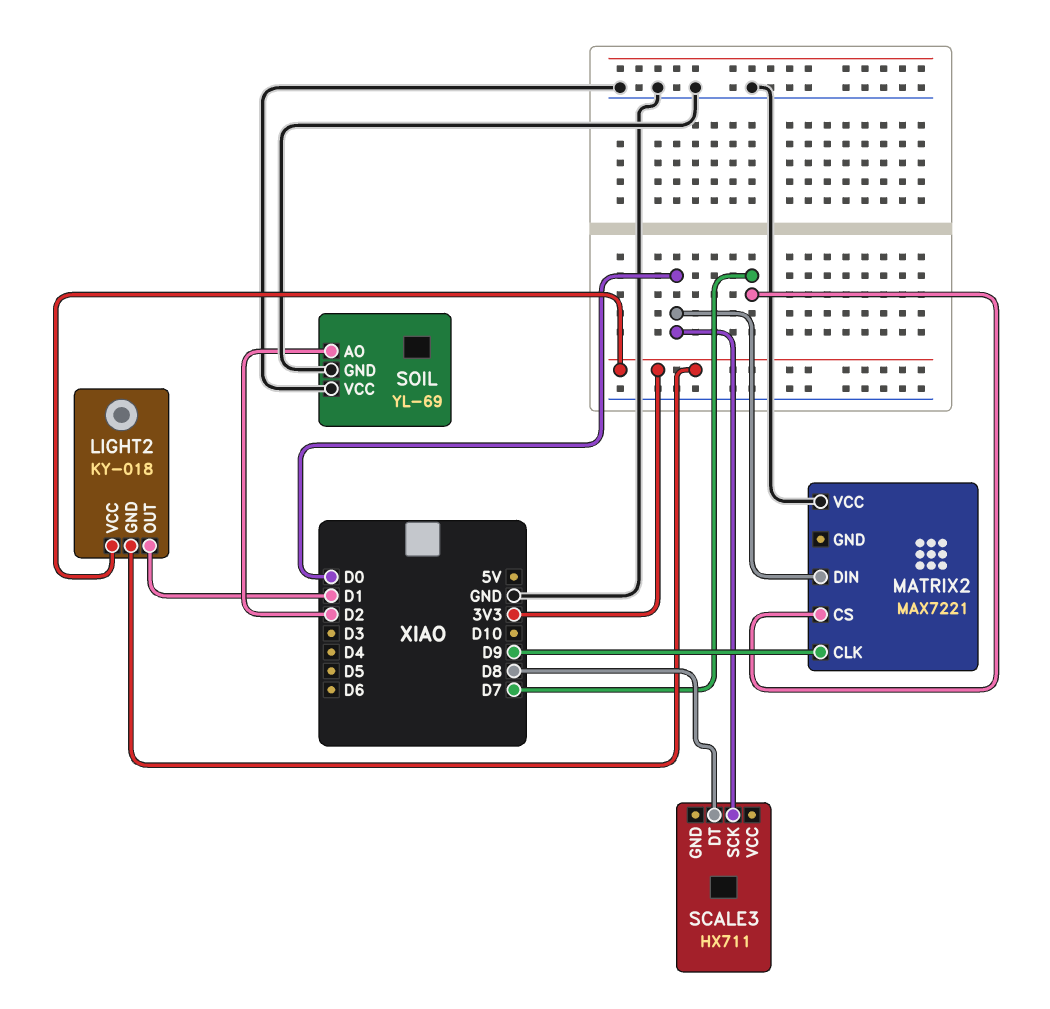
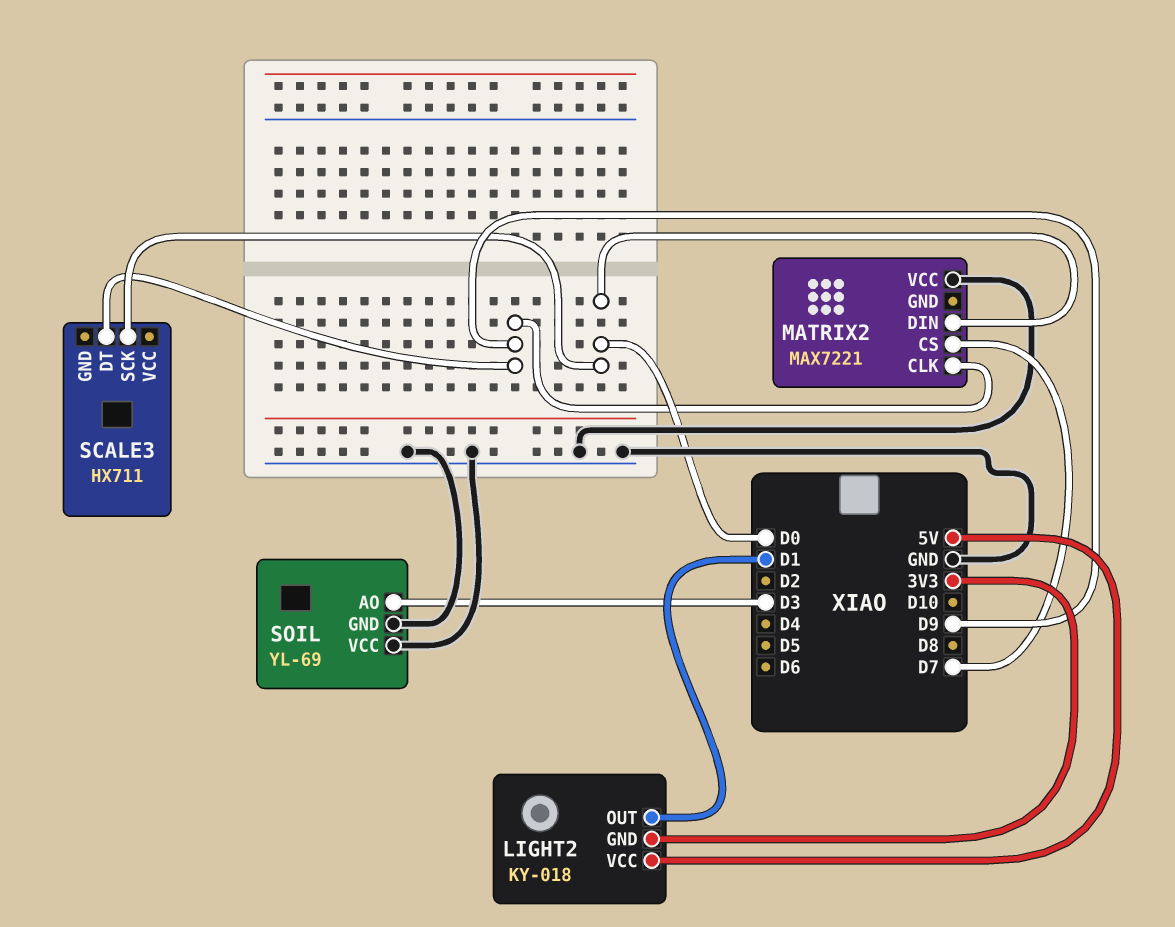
LIGHT2 pin VCC: 3V3 -> 5V
SCALE3 pin DT: D8 -> D9
SOIL pin AO: D2 -> D3

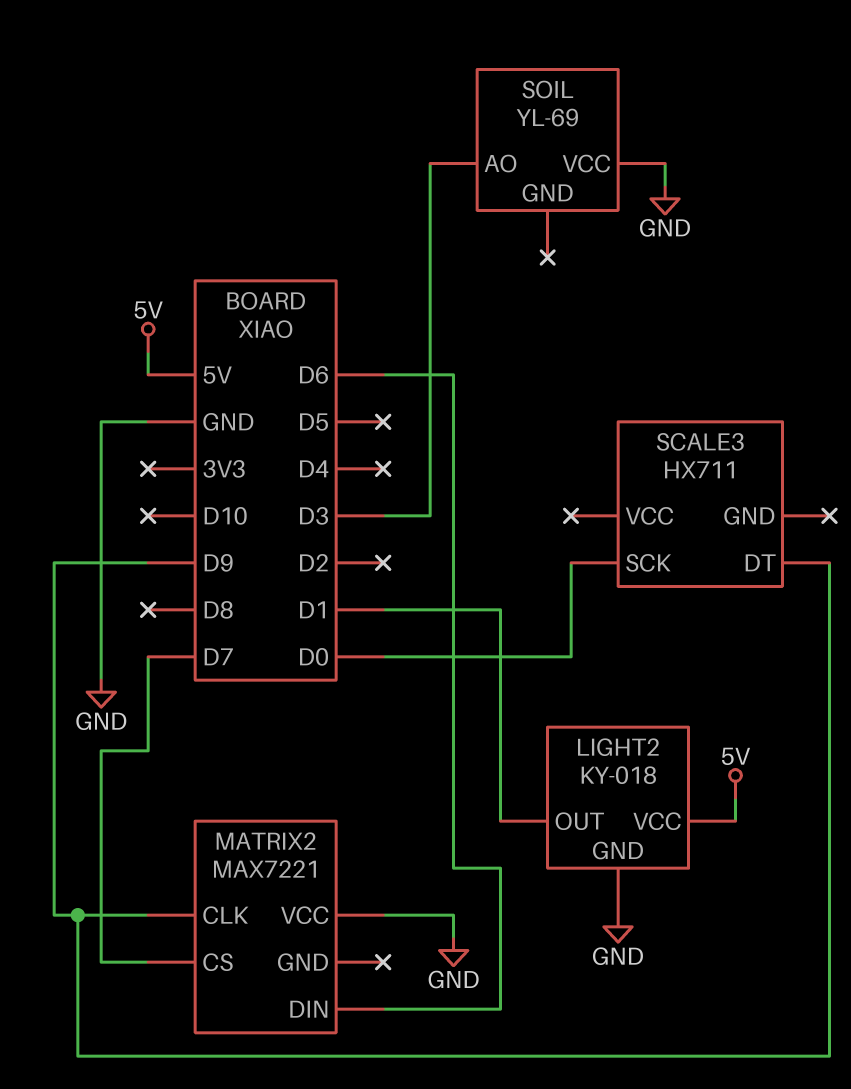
LIGHT2 pin GND: 3V3 -> GND
MATRIX2 pin DIN: D0 -> D6
SOIL pin GND: GND -> none

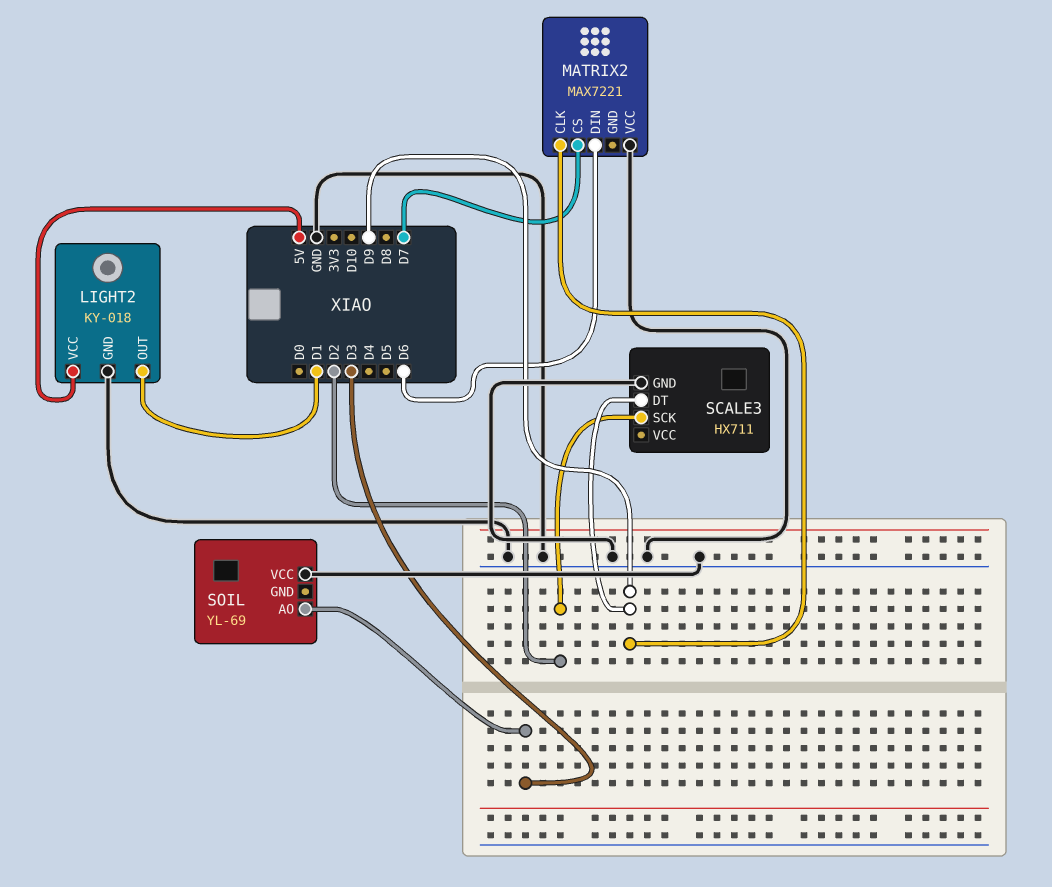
SCALE3 pin GND: none -> GND
SCALE3 pin SCK: D0 -> D2

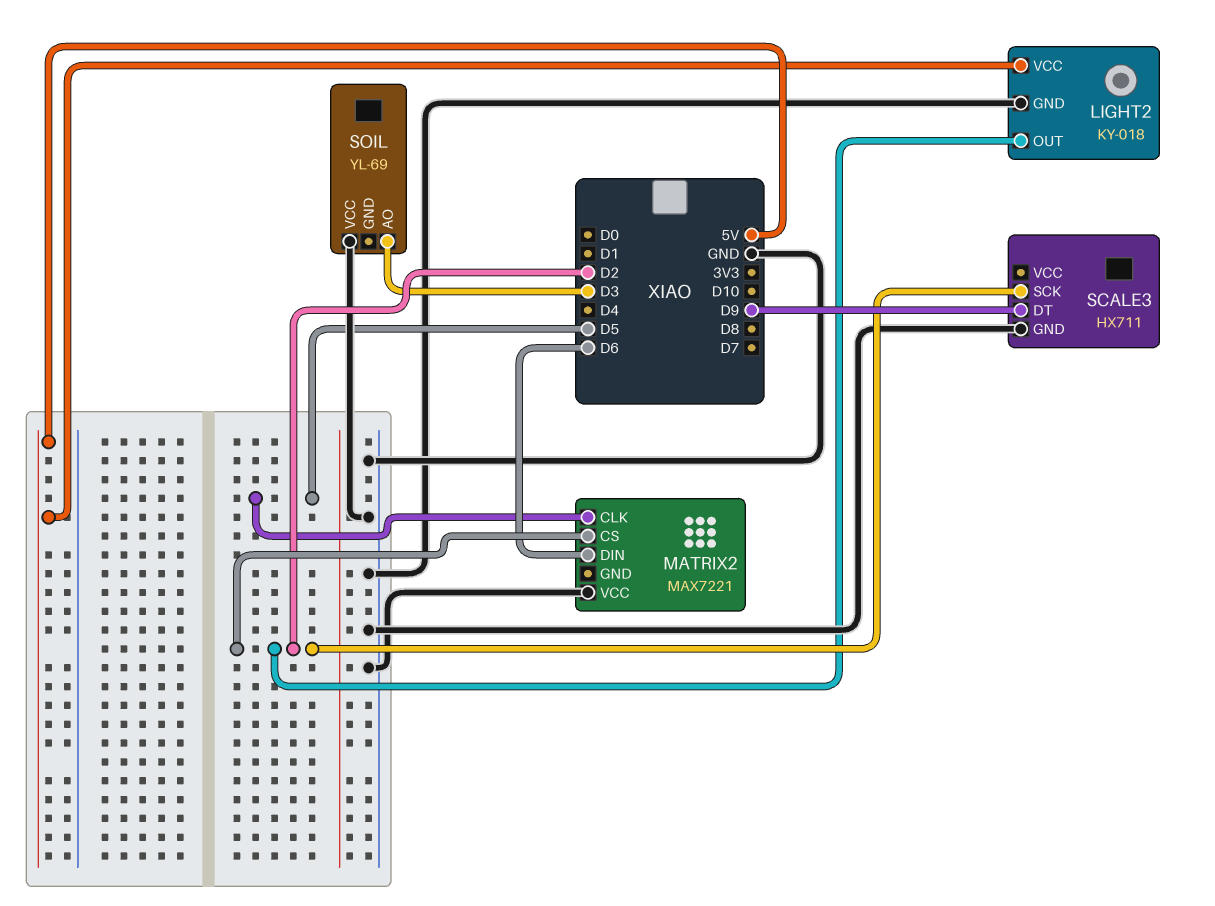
LIGHT2 pin OUT: D1 -> D2
MATRIX2 pin CLK: D9 -> D5
MATRIX2 pin CS: D7 -> D2

